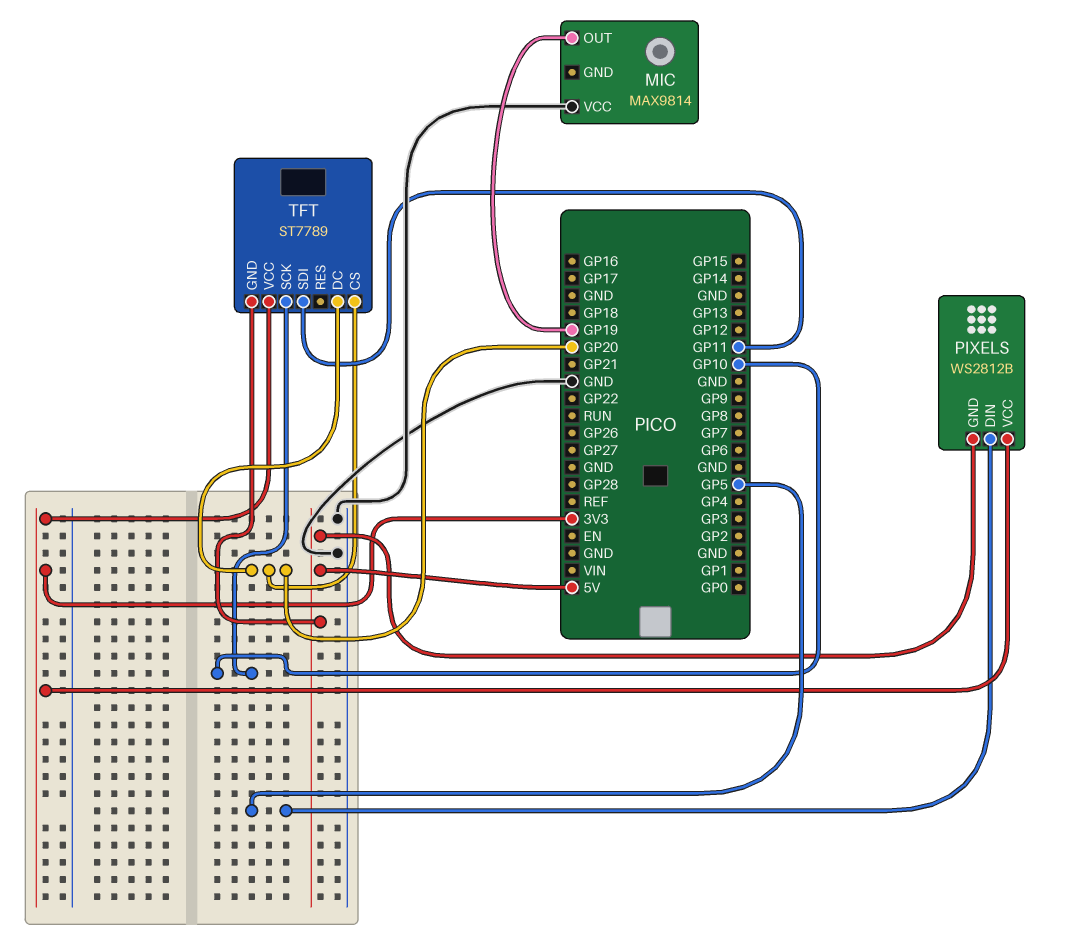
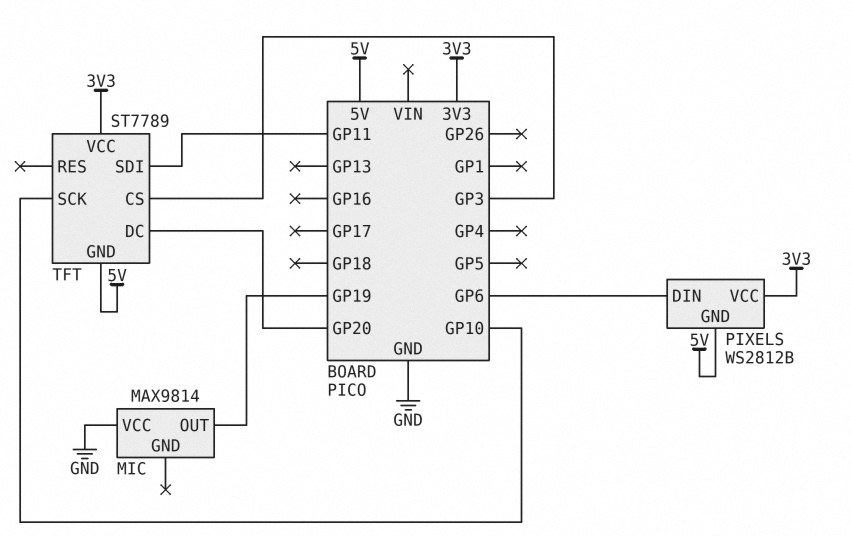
PIXELS pin DIN: GP5 -> GP6
TFT pin CS: GP20 -> GP3

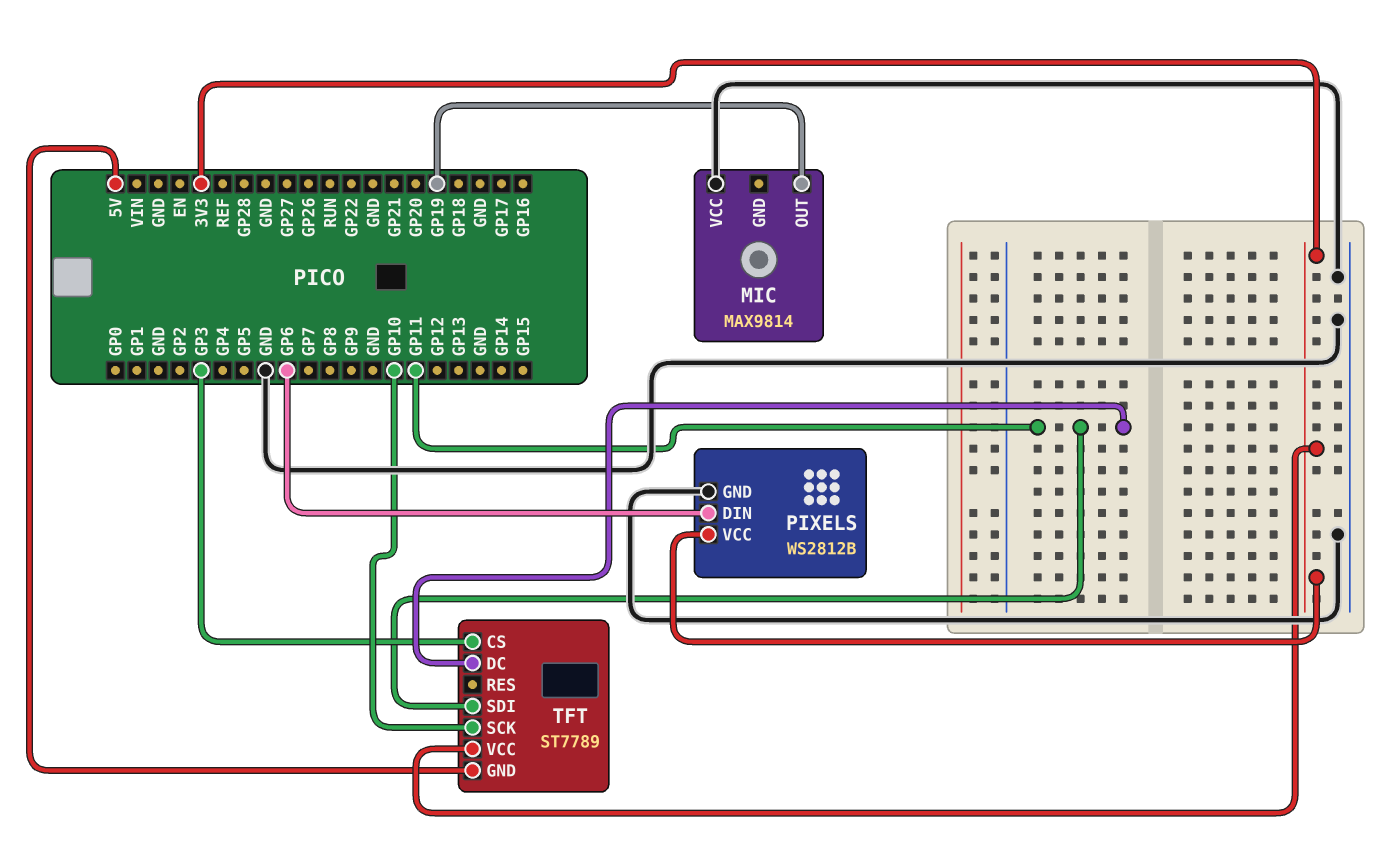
PIXELS pin GND: 5V -> GND
TFT pin DC: GP20 -> GP11

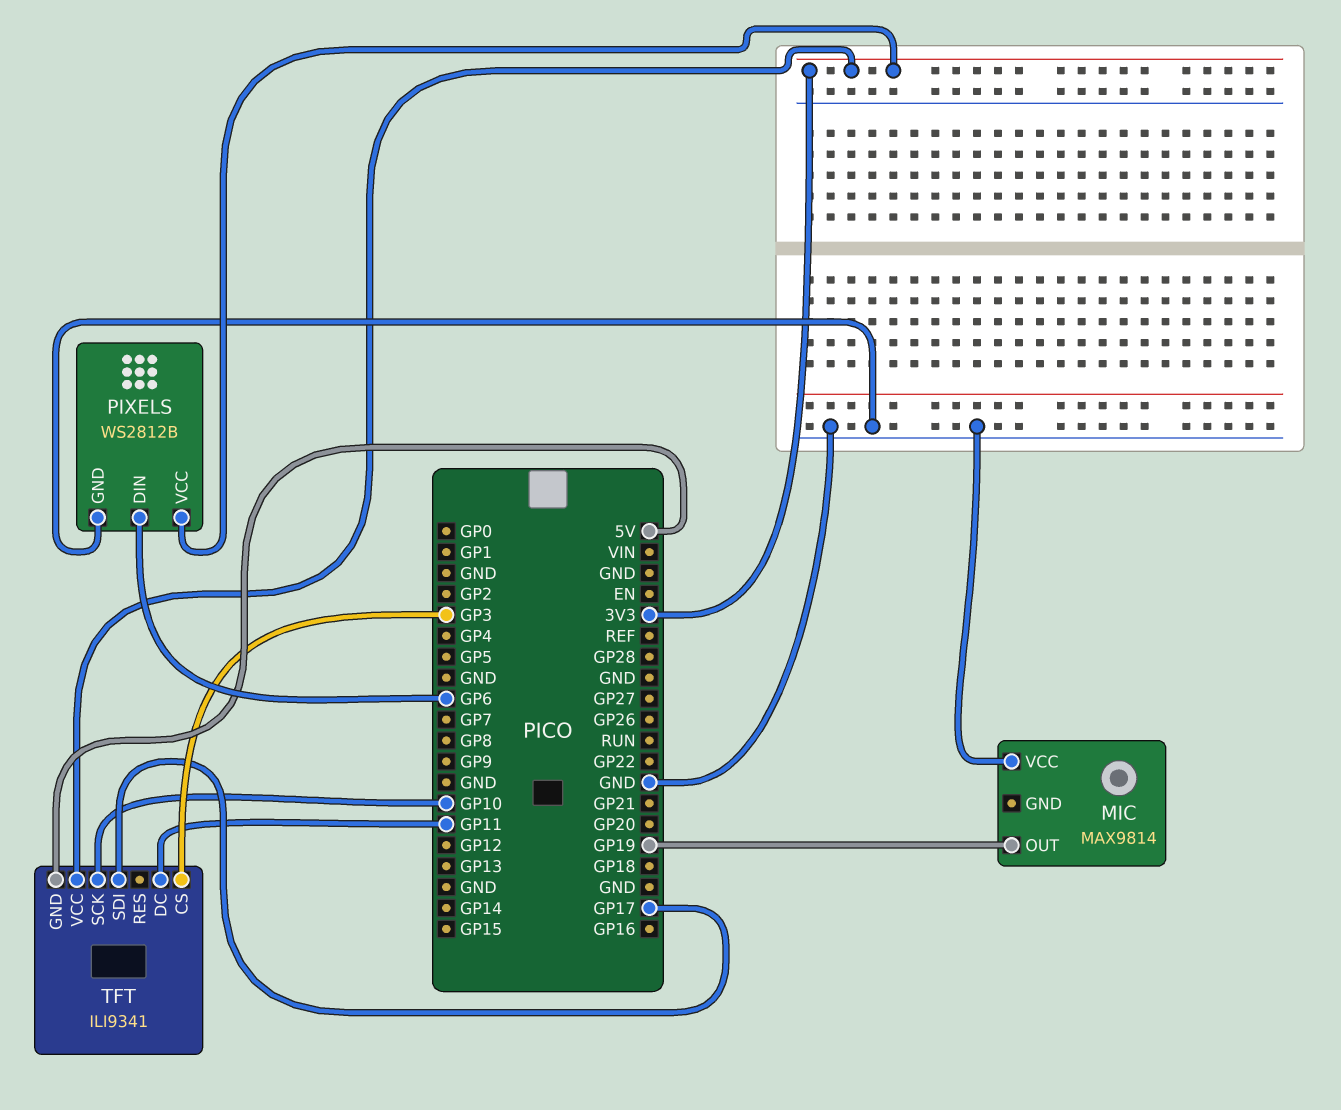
TFT: ST7789 -> ILI9341
TFT pin SDI: GP11 -> GP17

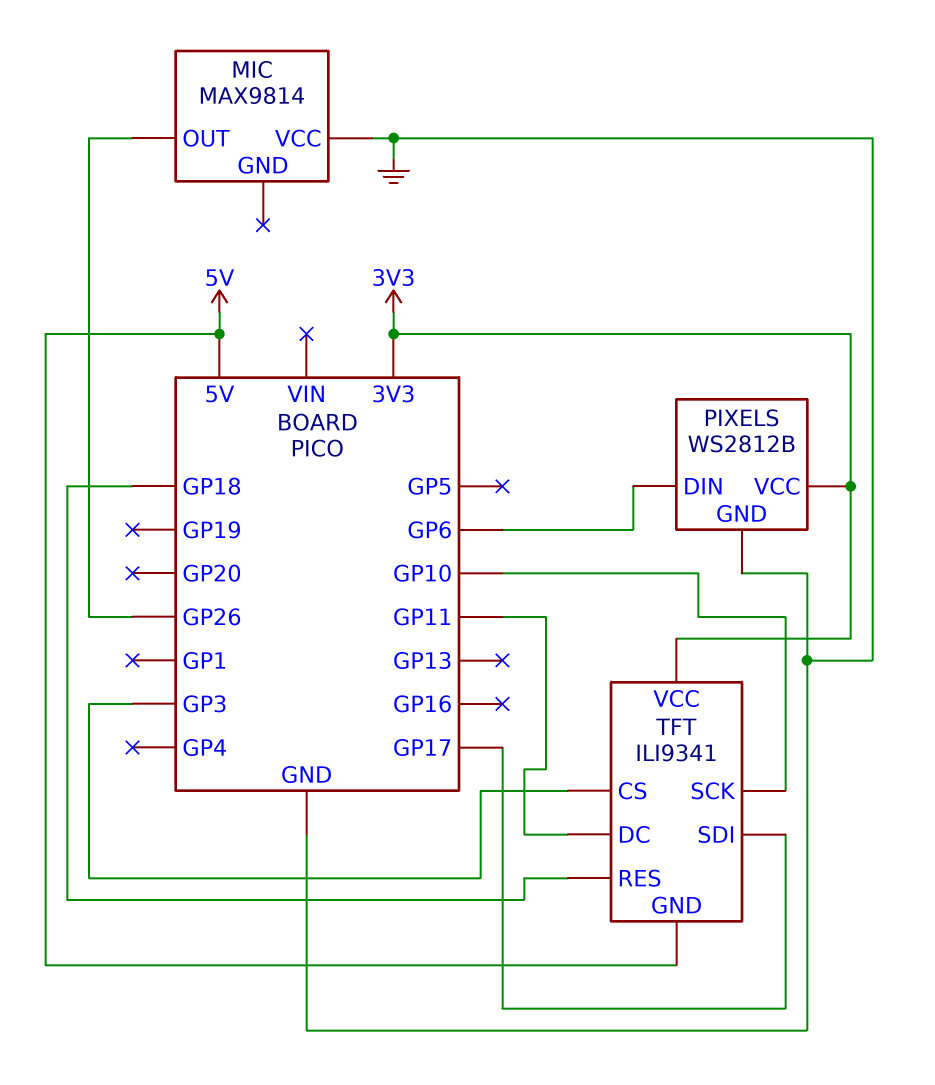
MIC pin OUT: GP19 -> GP26
TFT pin RES: none -> GP18

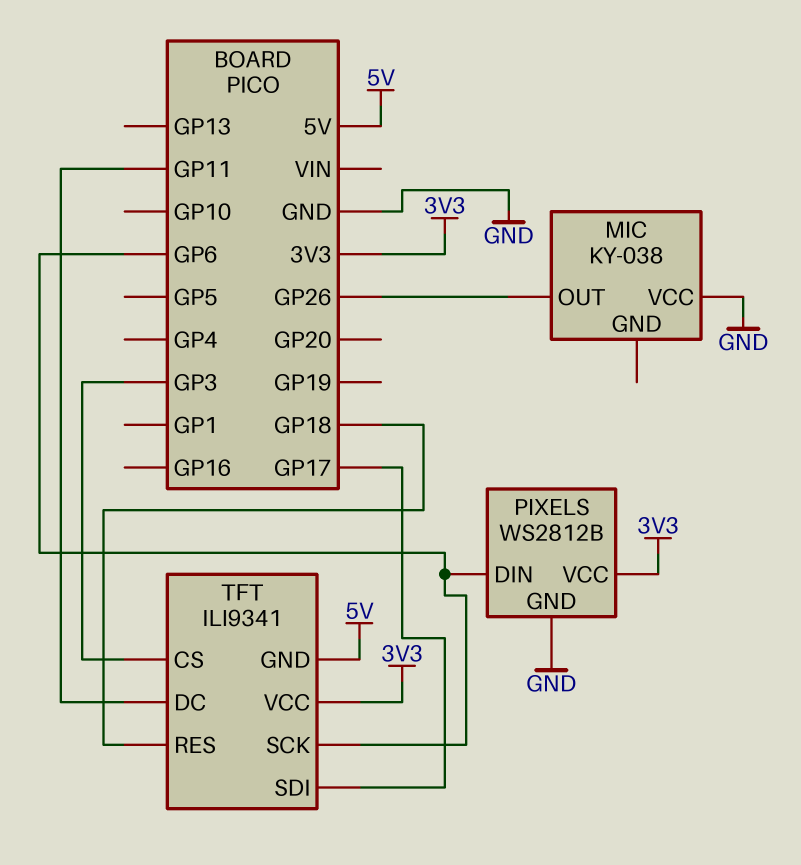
MIC: MAX9814 -> KY-038
TFT pin SCK: GP10 -> GP6

